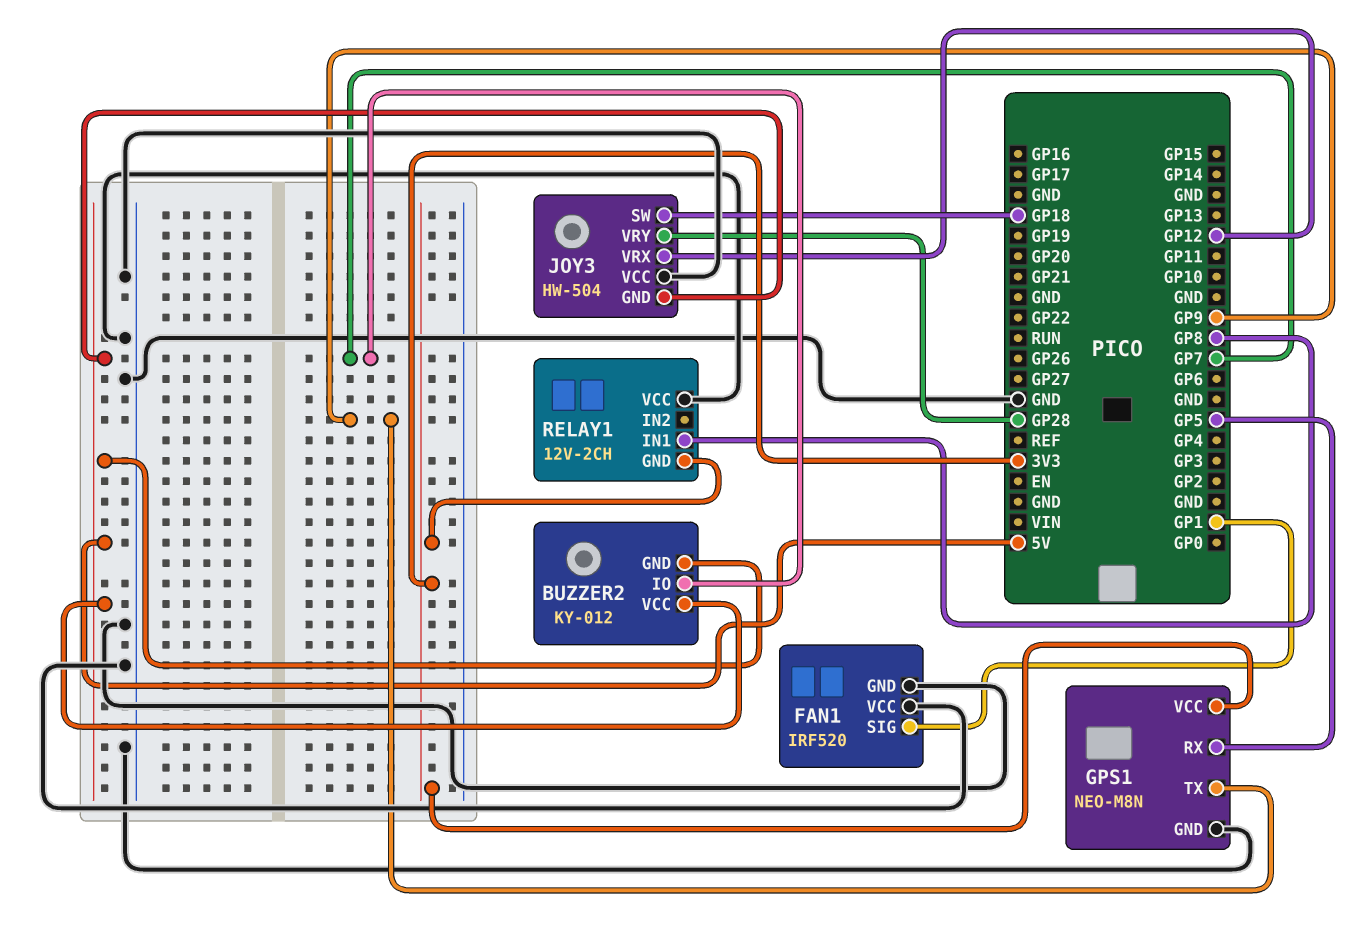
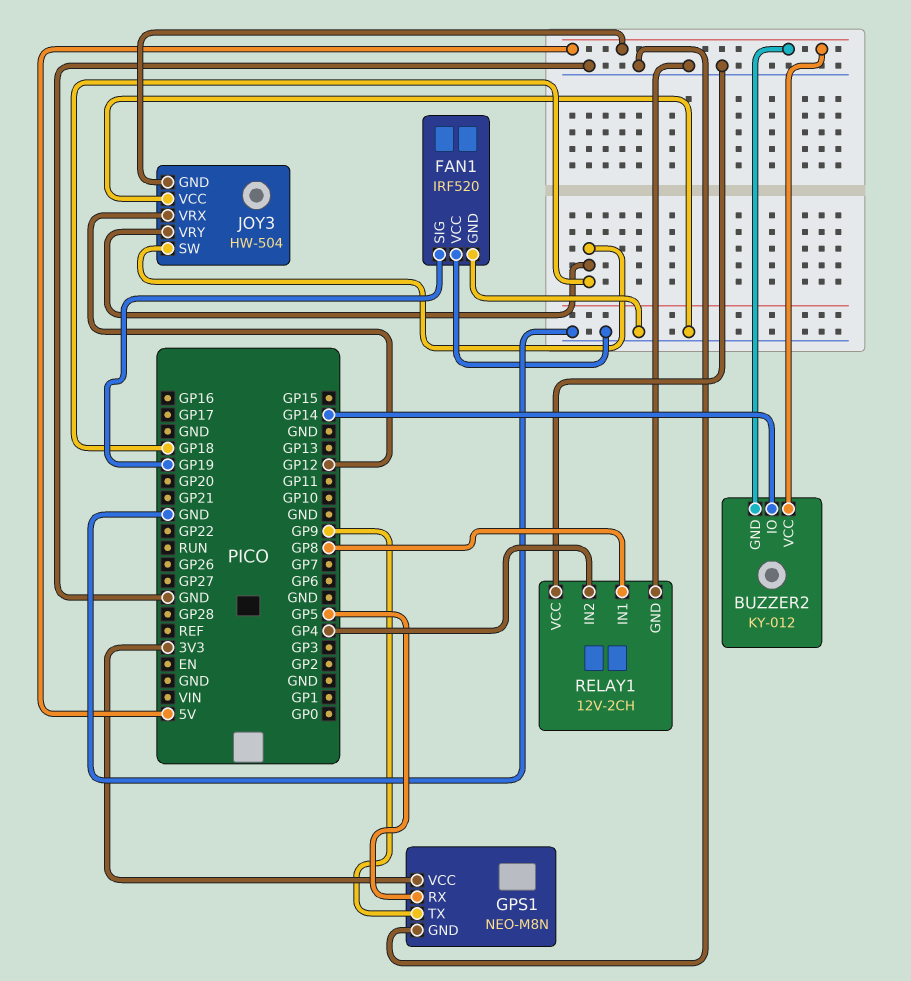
BUZZER2 pin IO: GP7 -> GP14
FAN1 pin SIG: GP1 -> GP19
JOY3 pin VRY: GP28 -> GP18
RELAY1 pin GND: 3V3 -> GND
RELAY1 pin IN2: none -> GP4

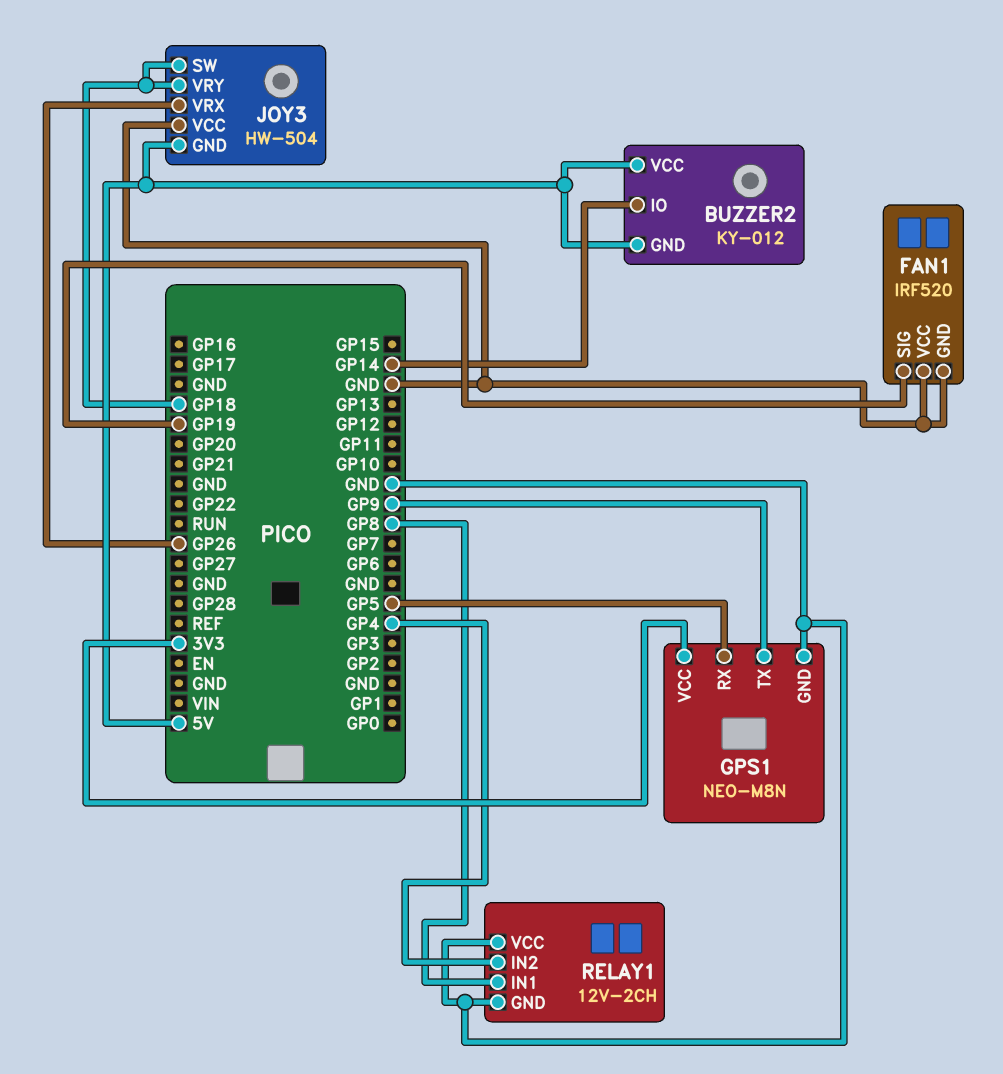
JOY3 pin VRX: GP12 -> GP26

